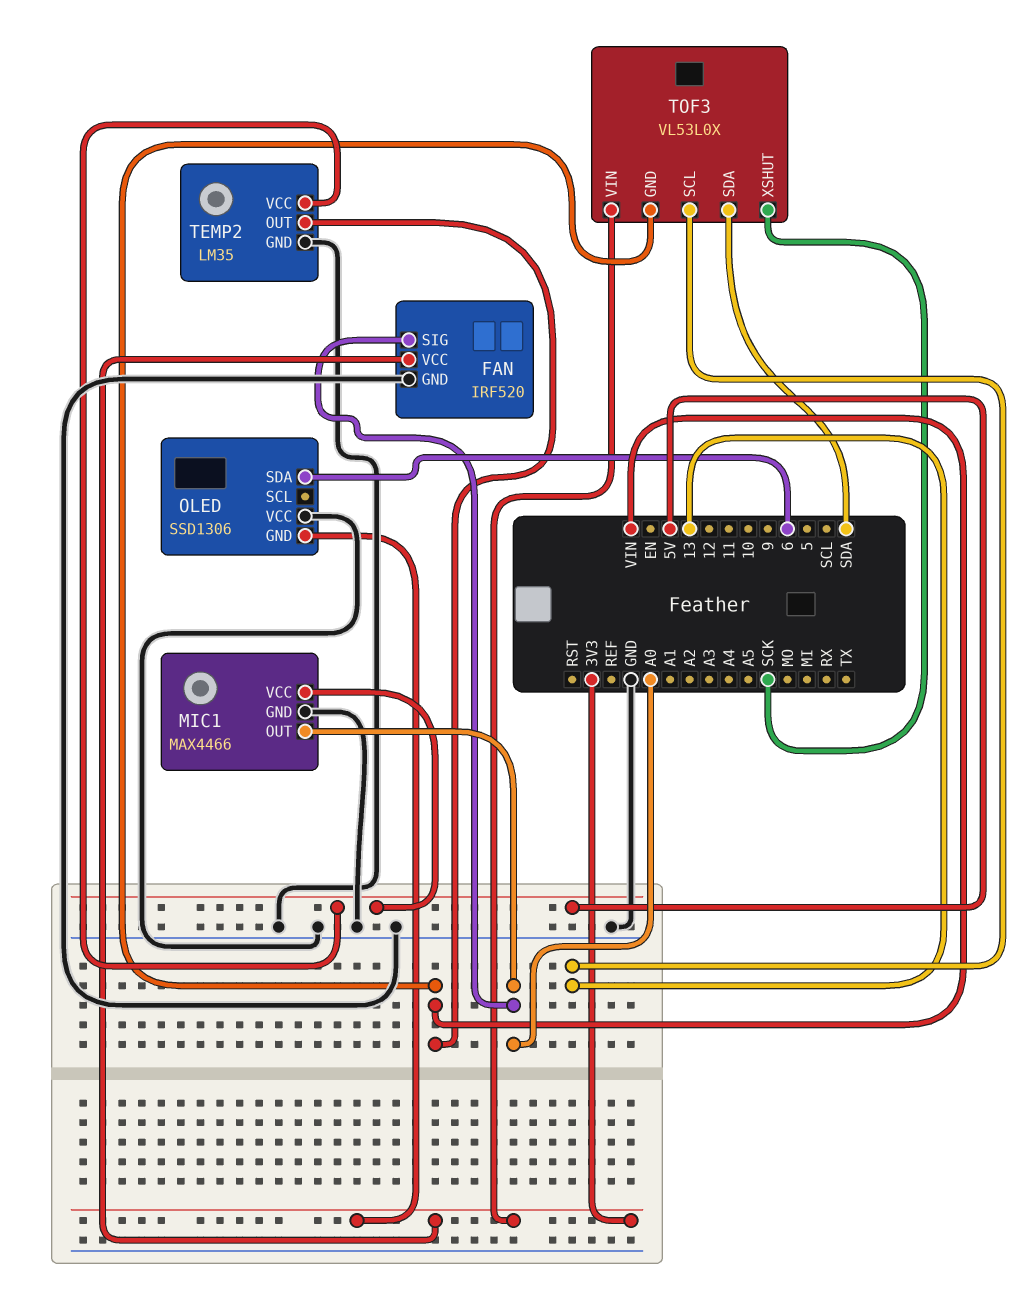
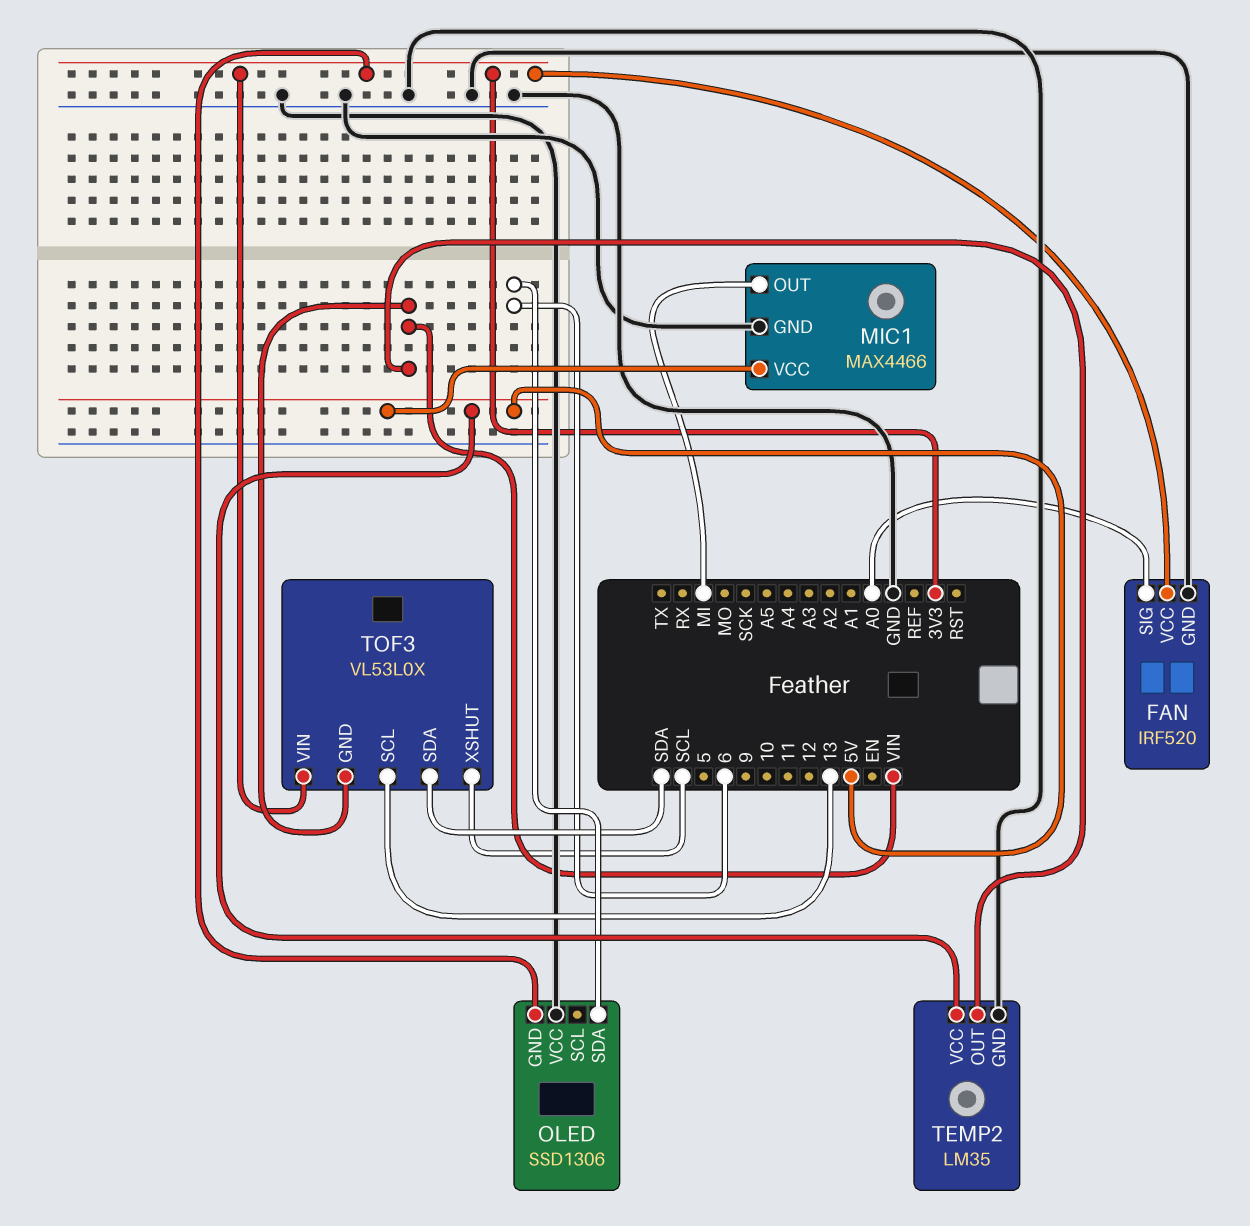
MIC1 pin OUT: A0 -> MI
TOF3 pin XSHUT: SCK -> SCL

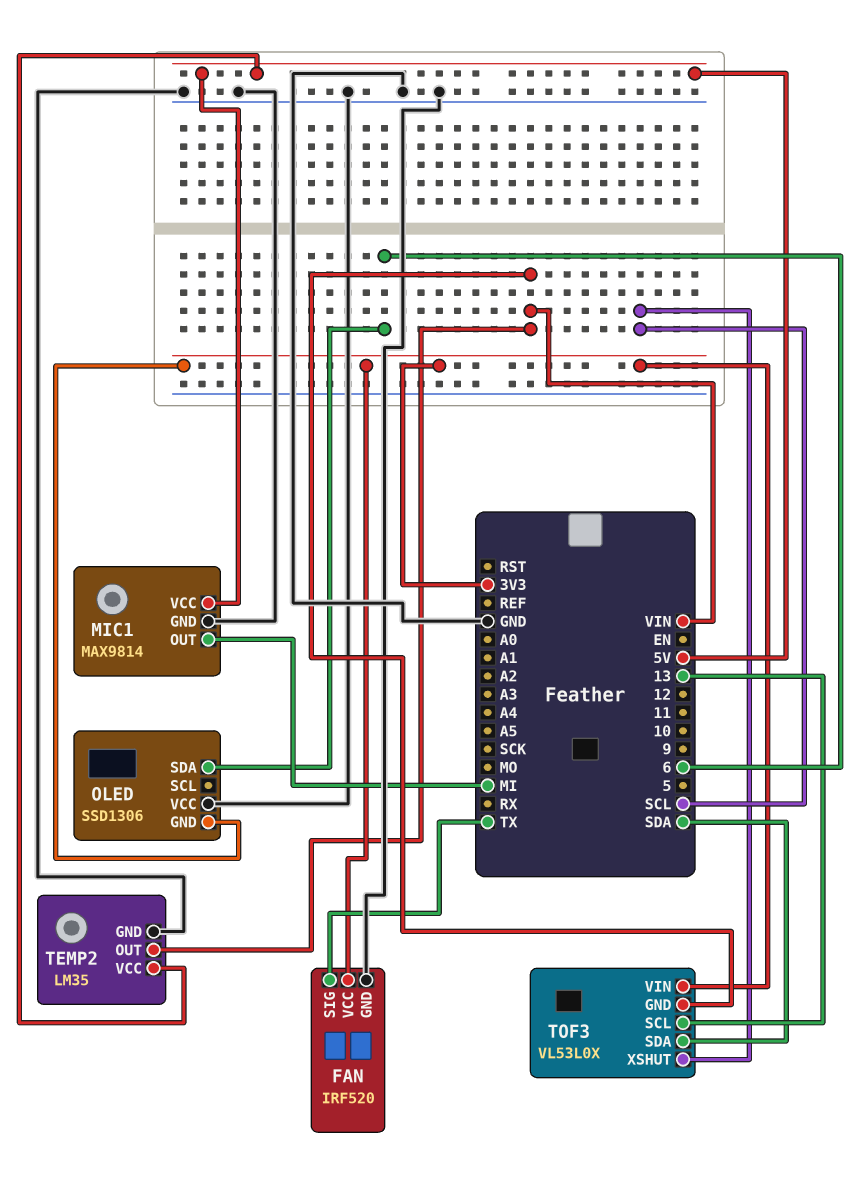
FAN pin SIG: A0 -> TX
MIC1: MAX4466 -> MAX9814

